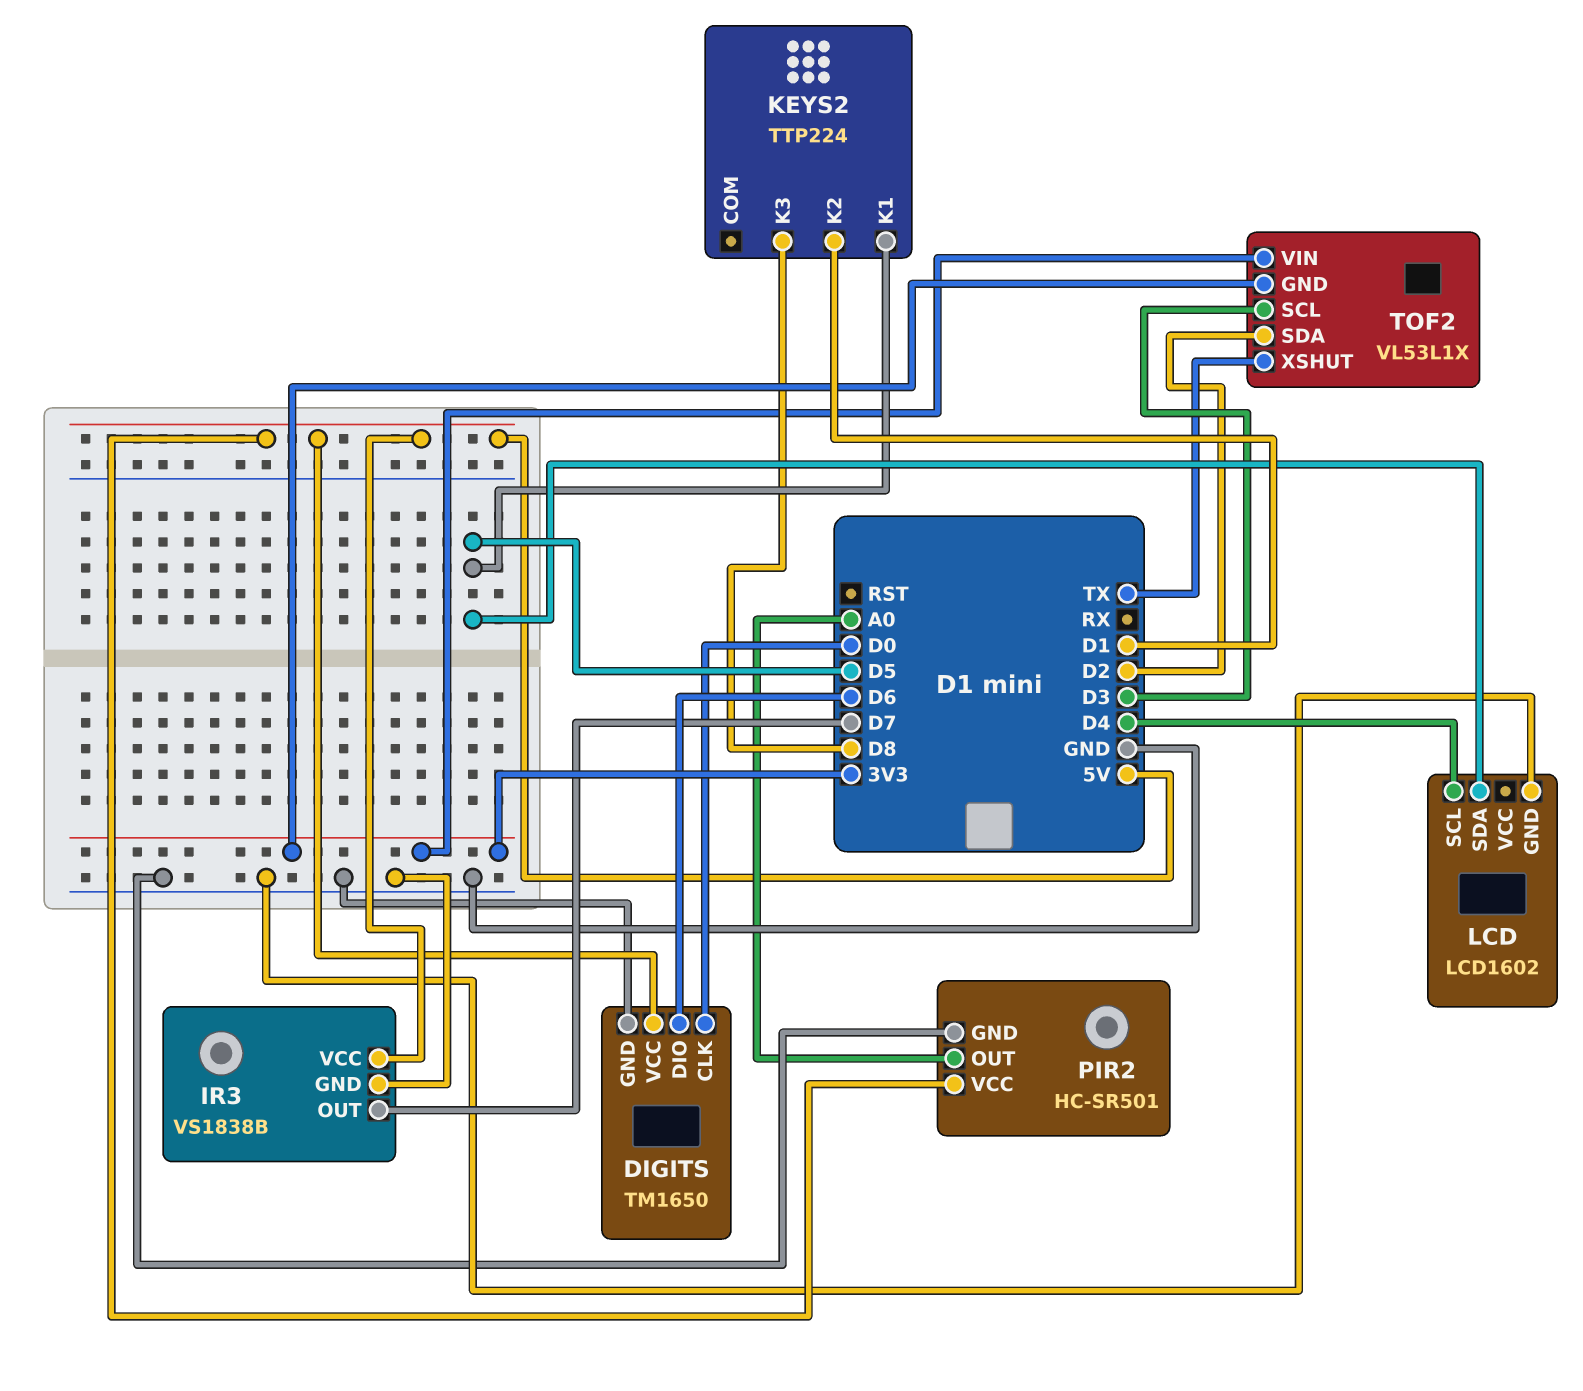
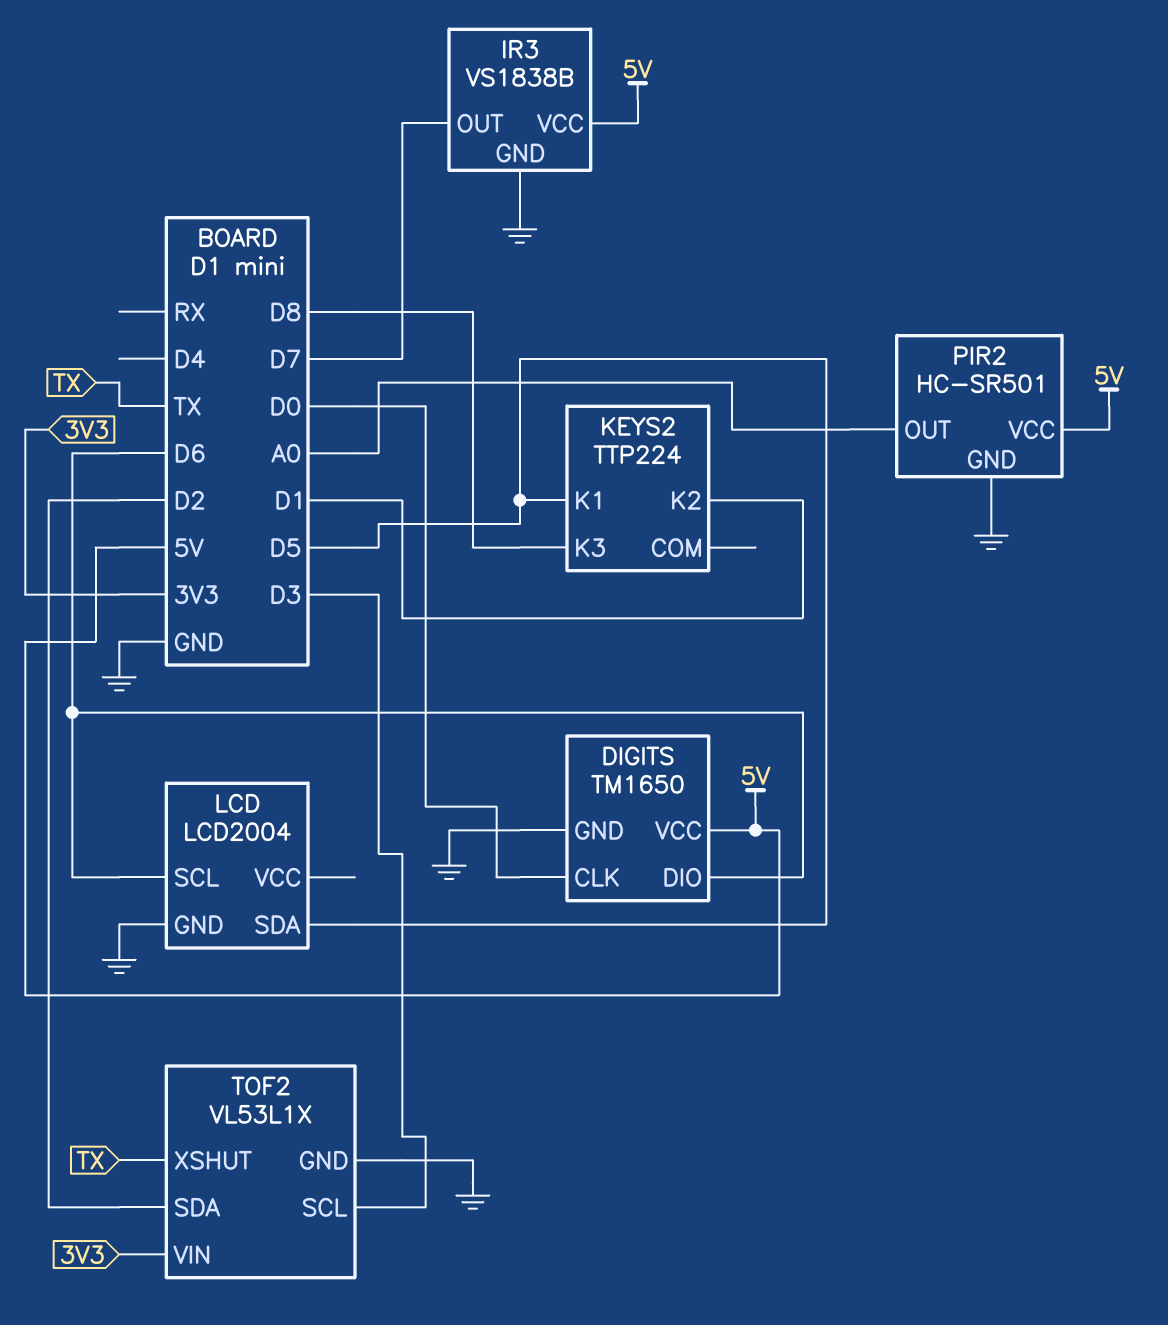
LCD: LCD1602 -> LCD2004
LCD pin SCL: D4 -> D6
TOF2 pin GND: 3V3 -> GND

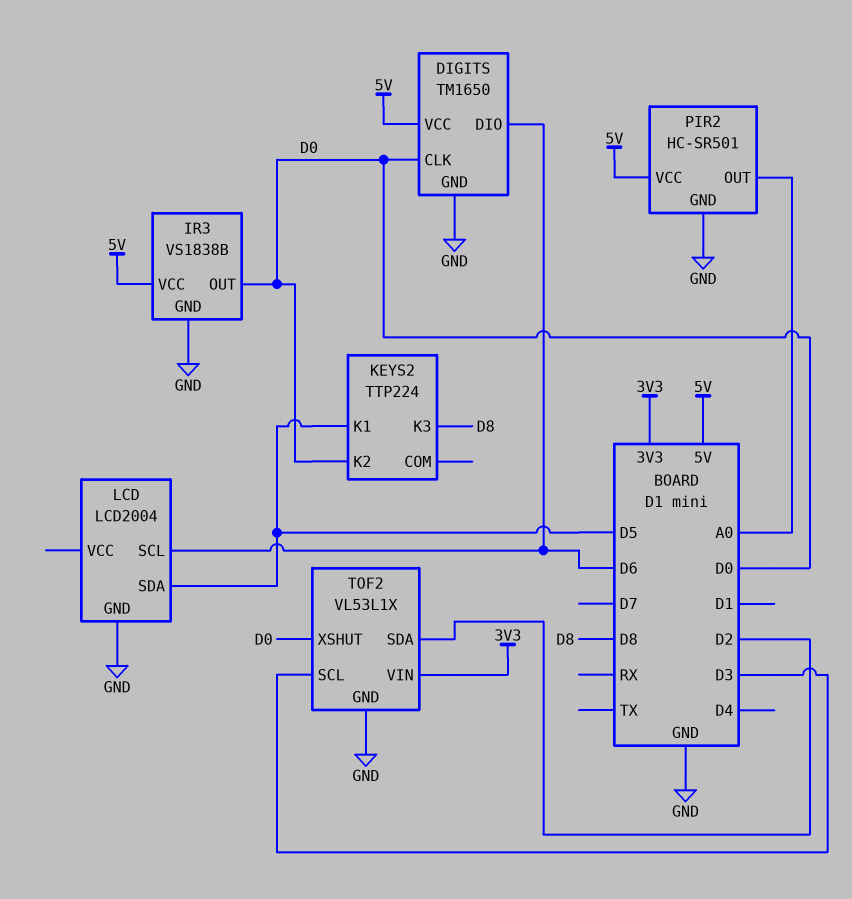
IR3 pin OUT: D7 -> D0
KEYS2 pin K2: D1 -> D0
TOF2 pin XSHUT: TX -> D0

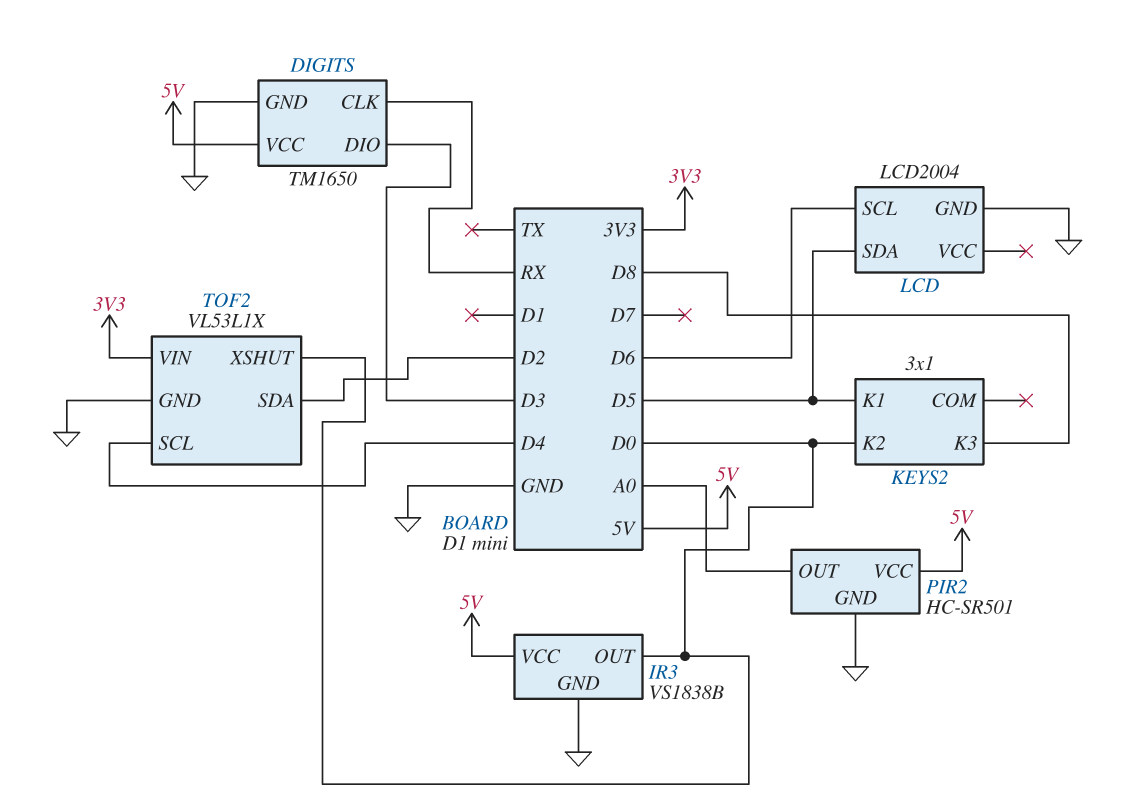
DIGITS pin CLK: D0 -> RX
DIGITS pin DIO: D6 -> D3
KEYS2: TTP224 -> 3x1
TOF2 pin SCL: D3 -> D4

